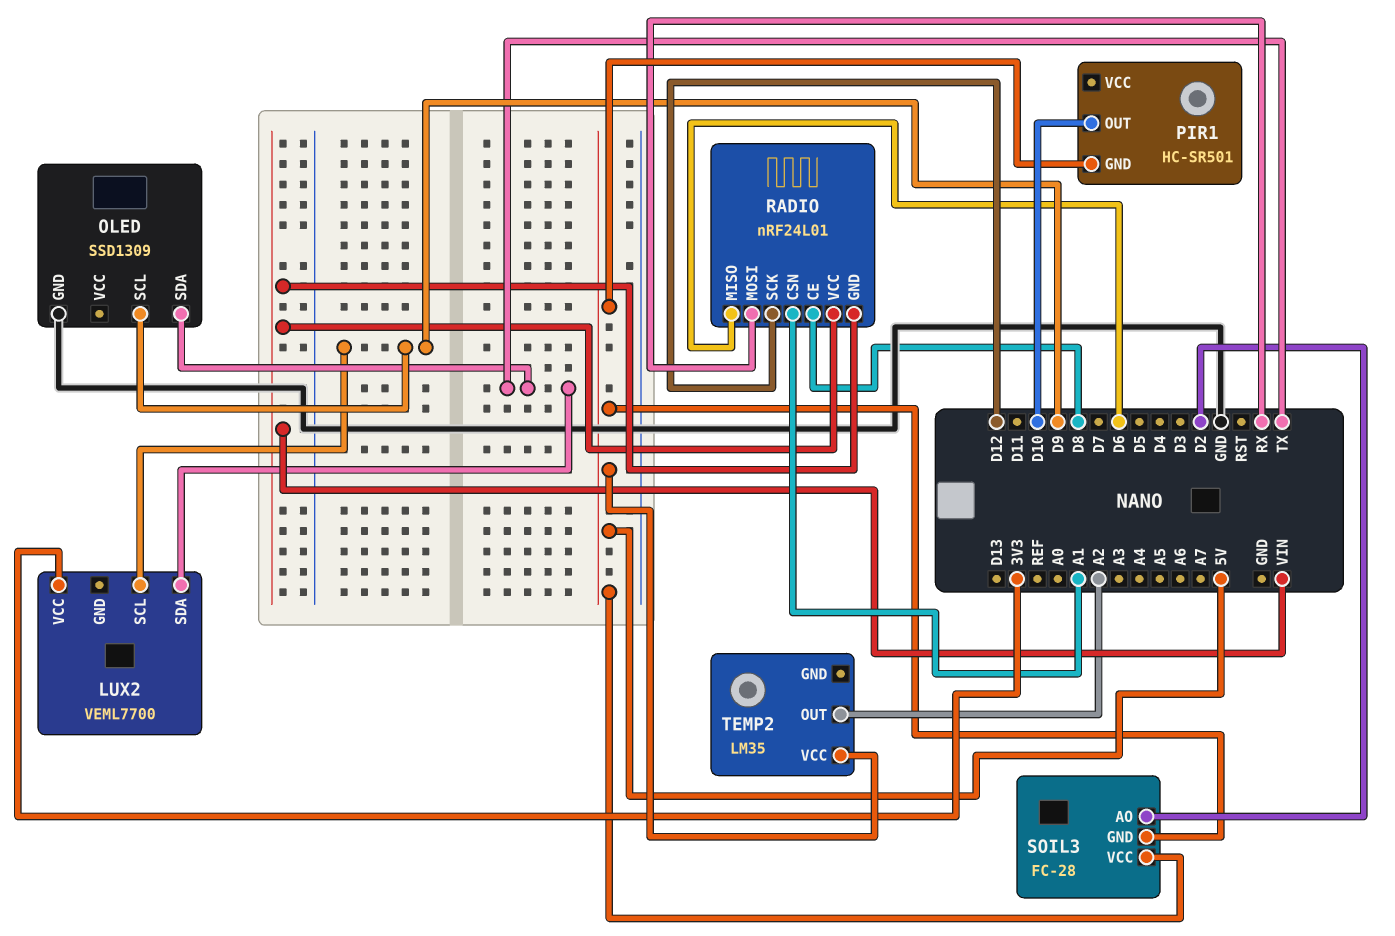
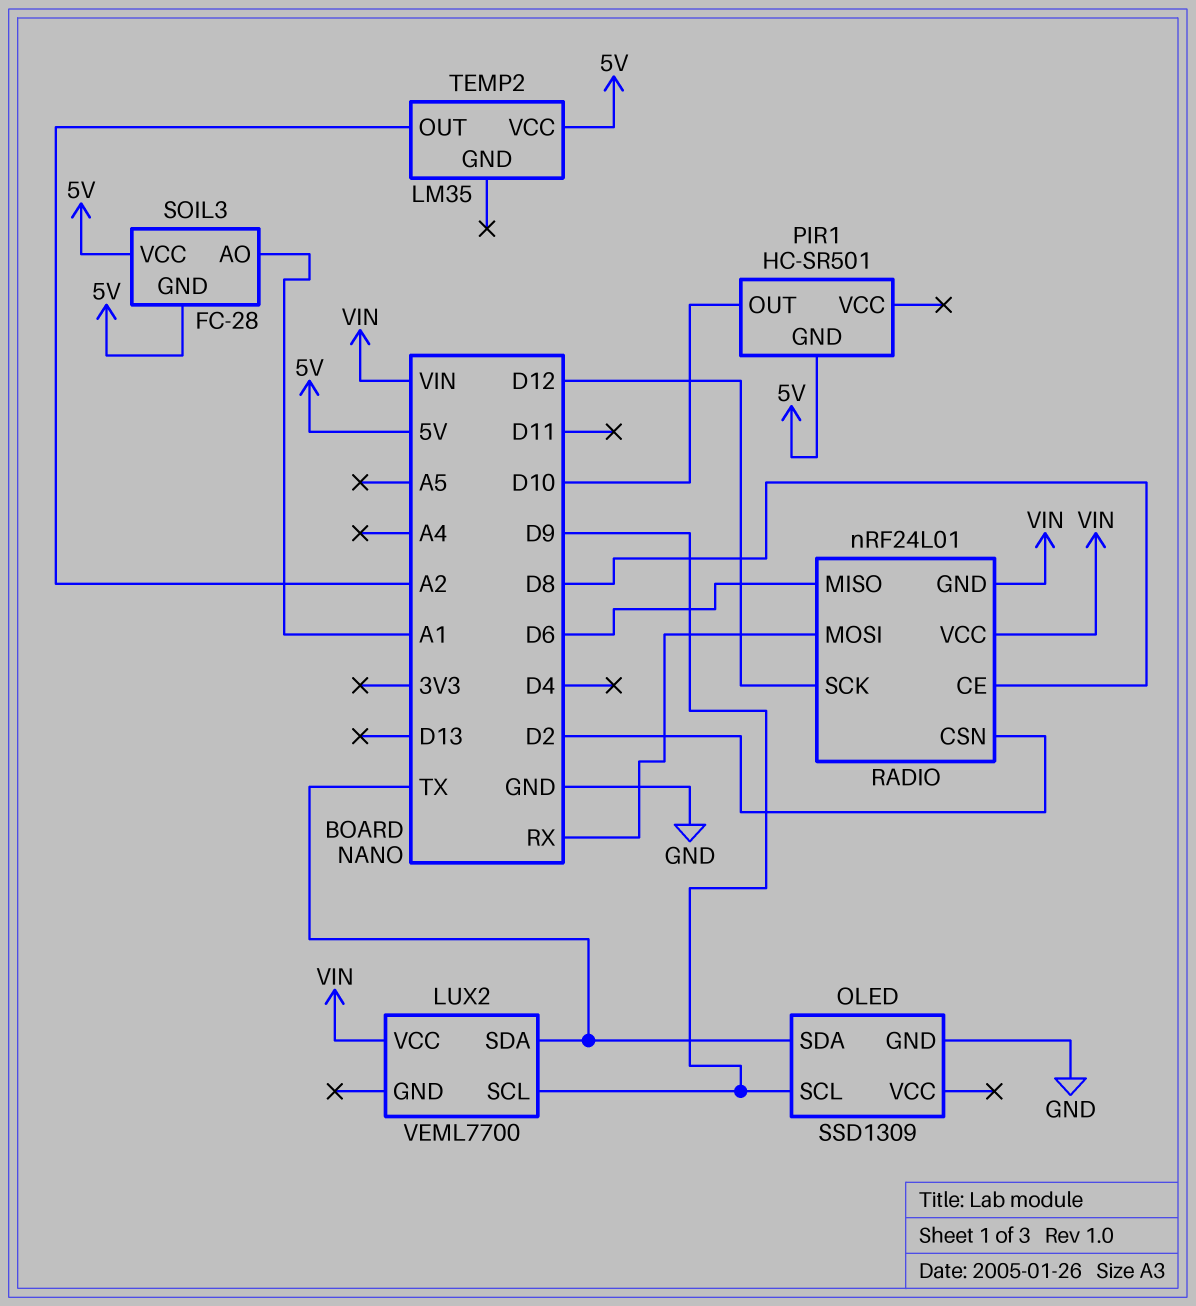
LUX2 pin VCC: 3V3 -> VIN
RADIO pin CSN: A1 -> D2
SOIL3 pin AO: D2 -> A1

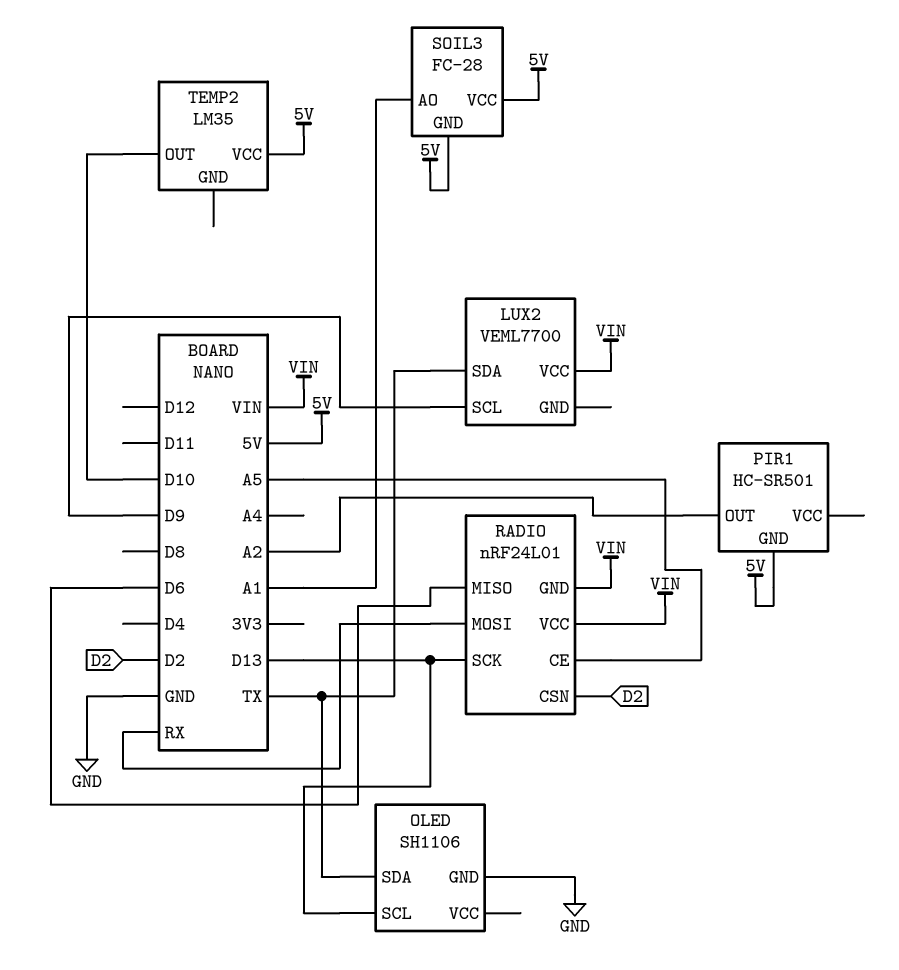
OLED: SSD1309 -> SH1106
OLED pin SCL: D9 -> D13
PIR1 pin OUT: D10 -> A2
RADIO pin CE: D8 -> A5
RADIO pin SCK: D12 -> D13
TEMP2 pin OUT: A2 -> D10

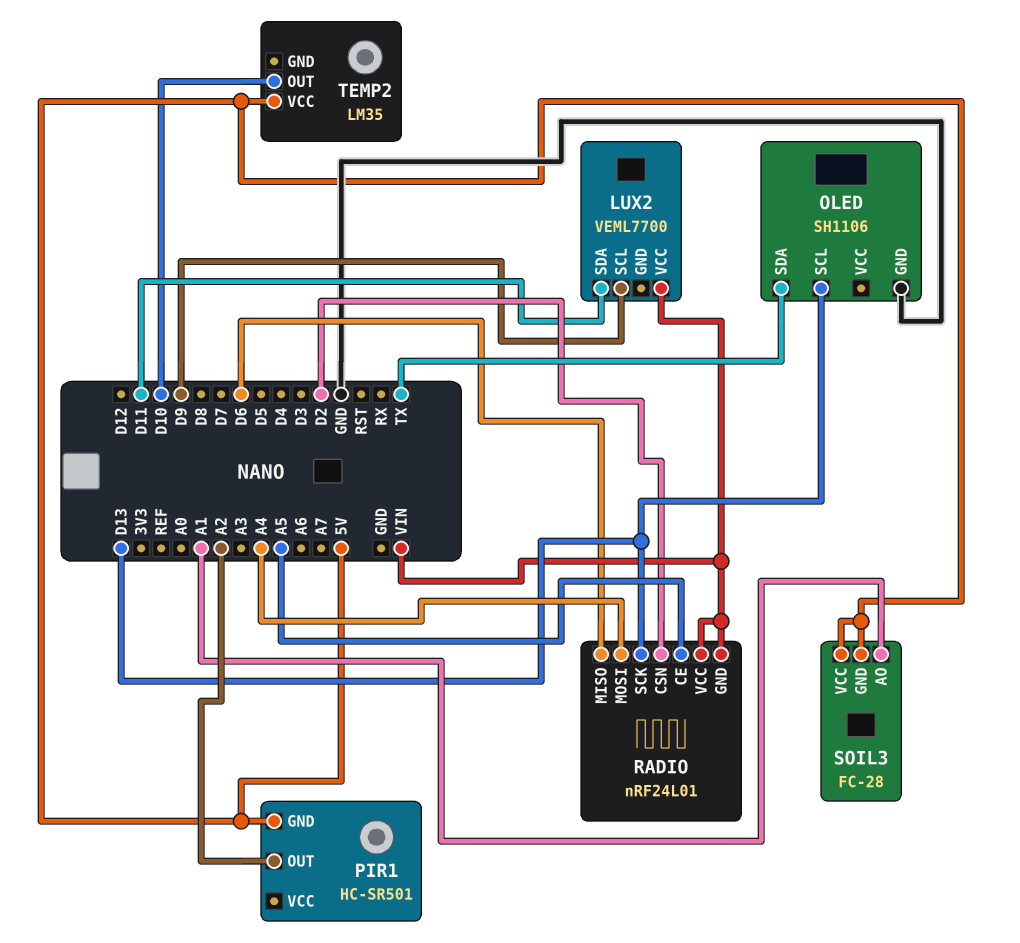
LUX2 pin SDA: TX -> D11
RADIO pin MOSI: RX -> A4

